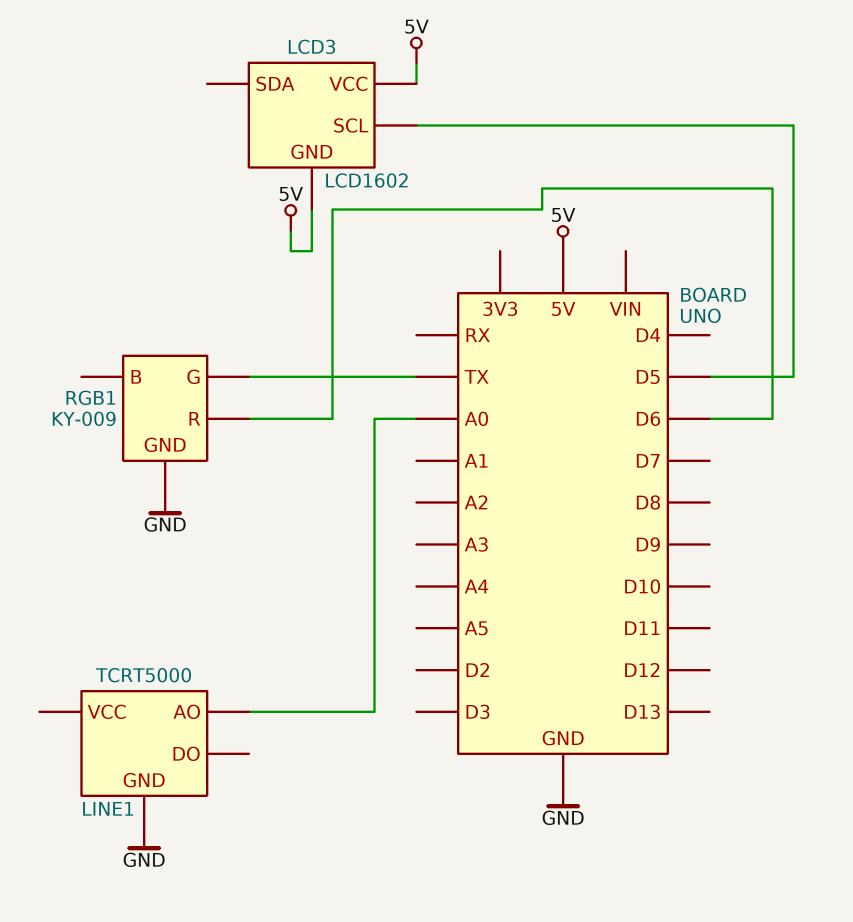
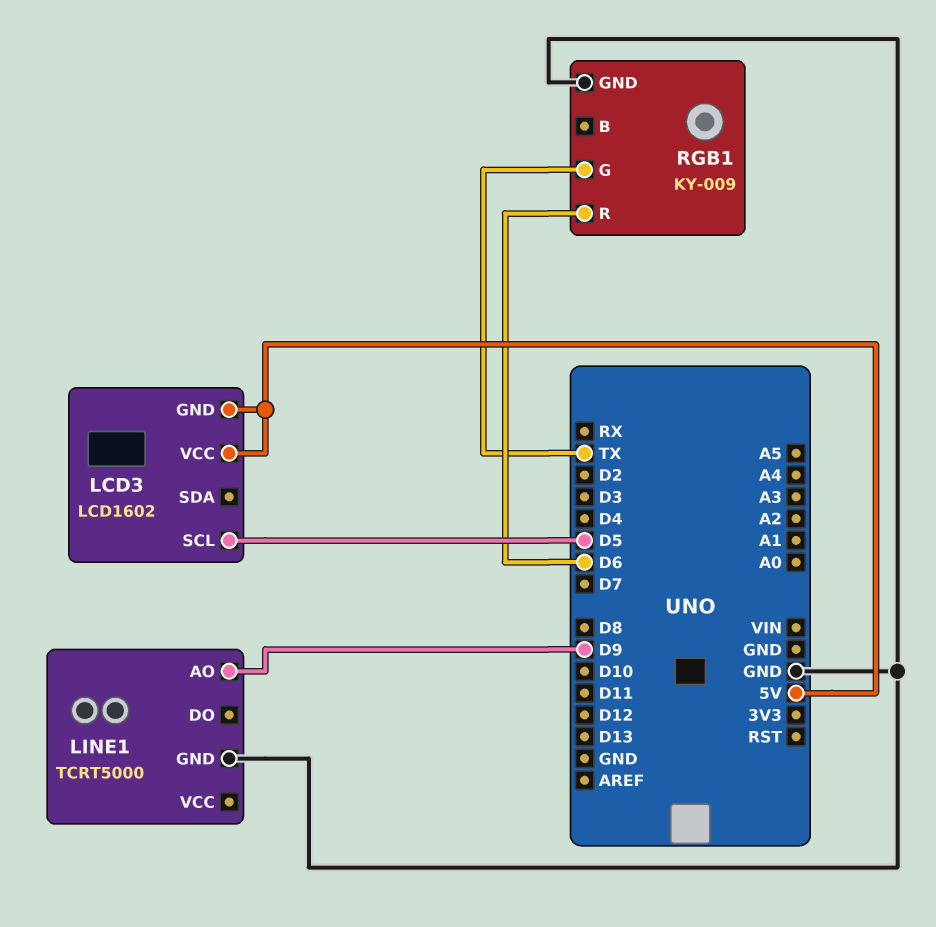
LINE1 pin AO: A0 -> D9

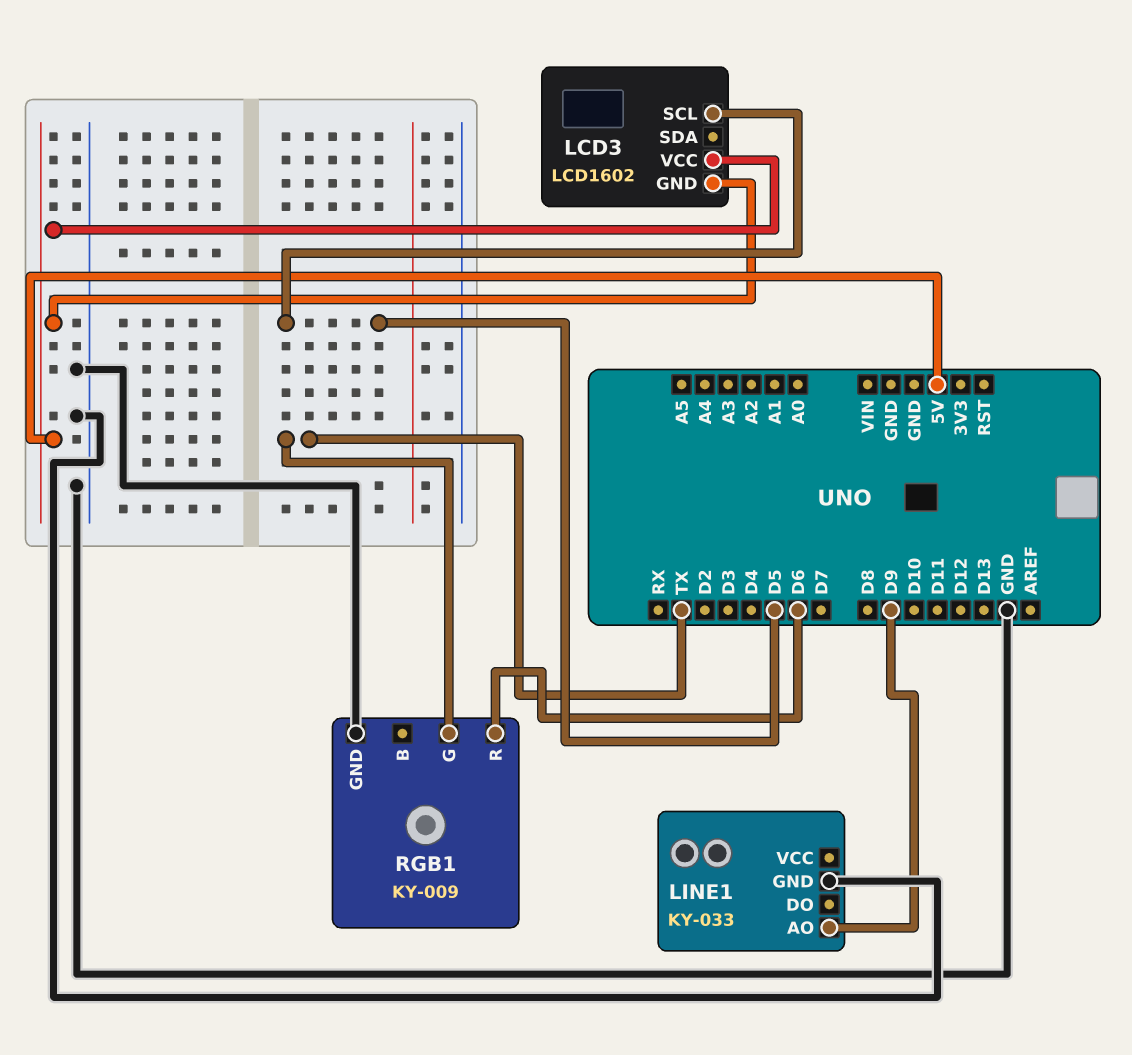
LINE1: TCRT5000 -> KY-033

